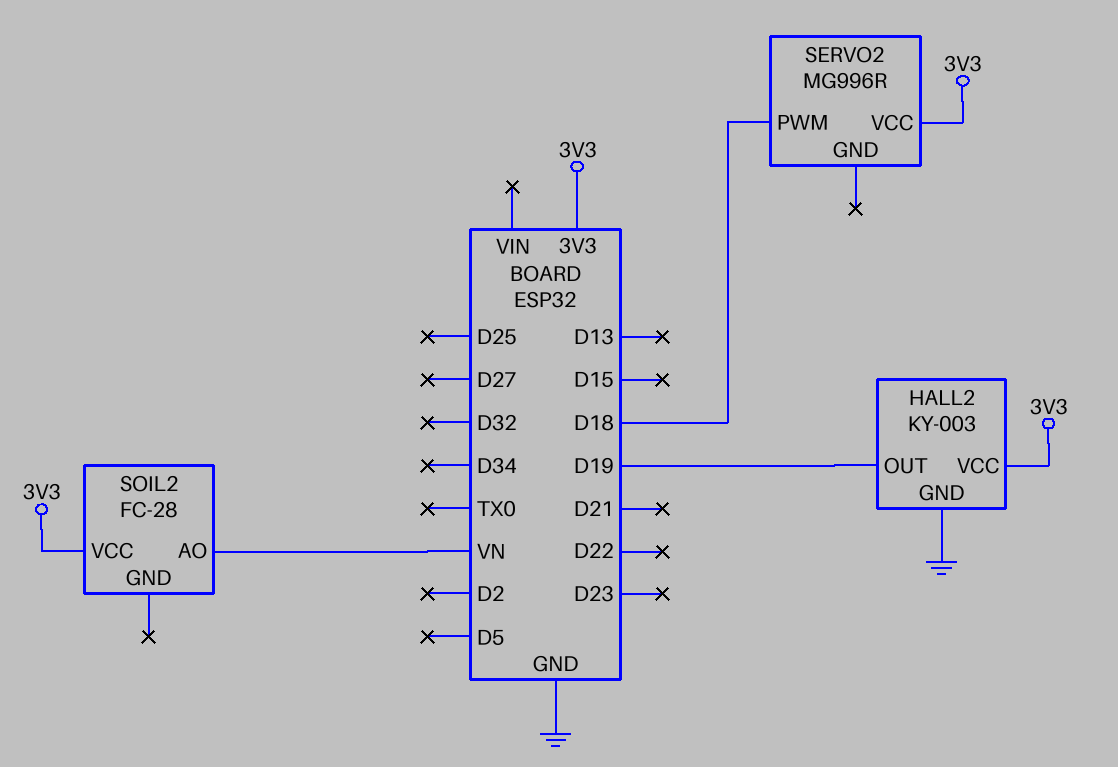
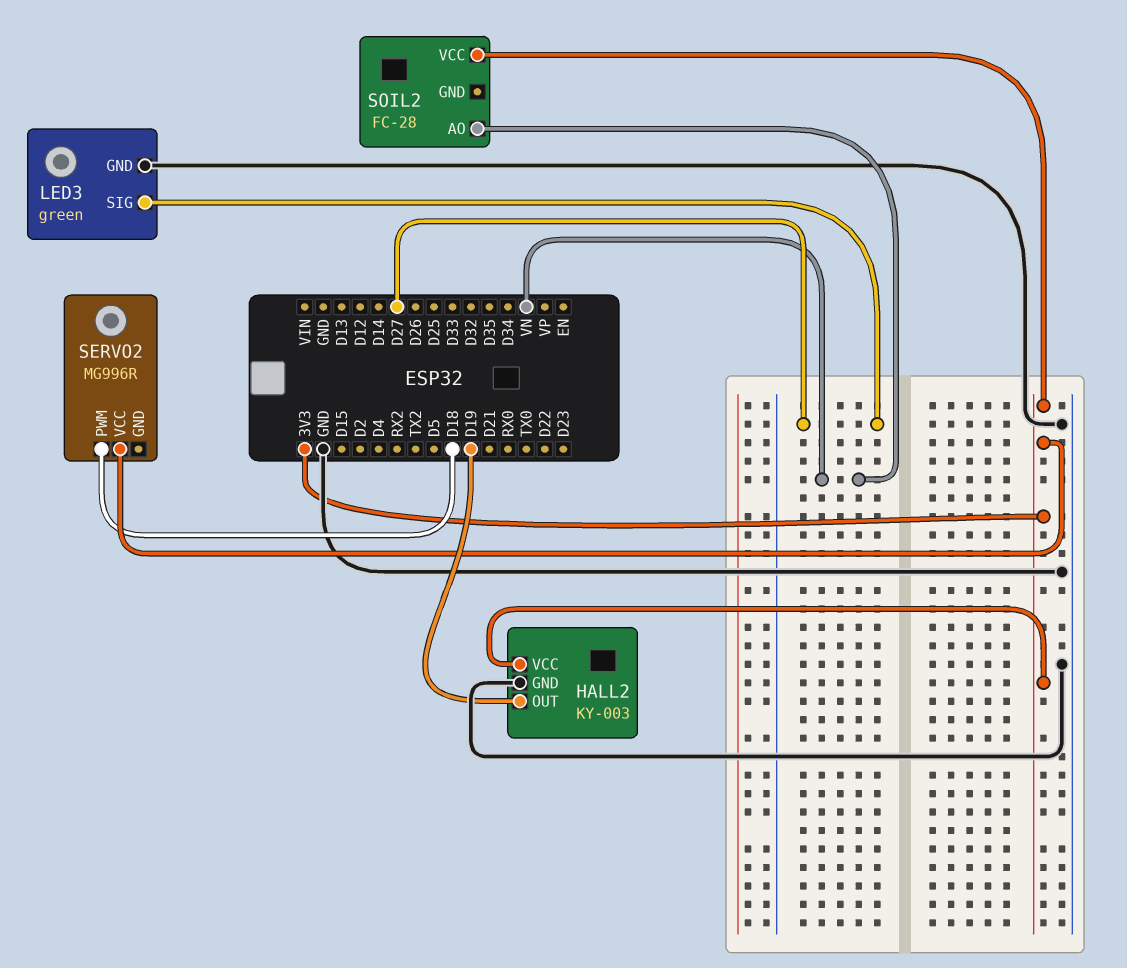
LED3: none -> green
LED3 pin GND: none -> GND
LED3 pin SIG: none -> D27

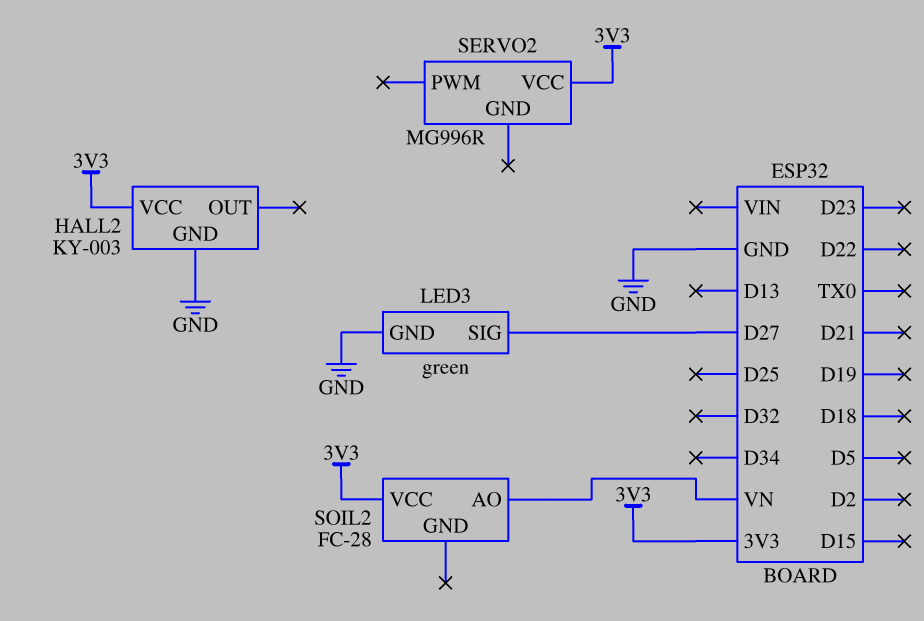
HALL2 pin OUT: D19 -> none
SERVO2 pin PWM: D18 -> none

